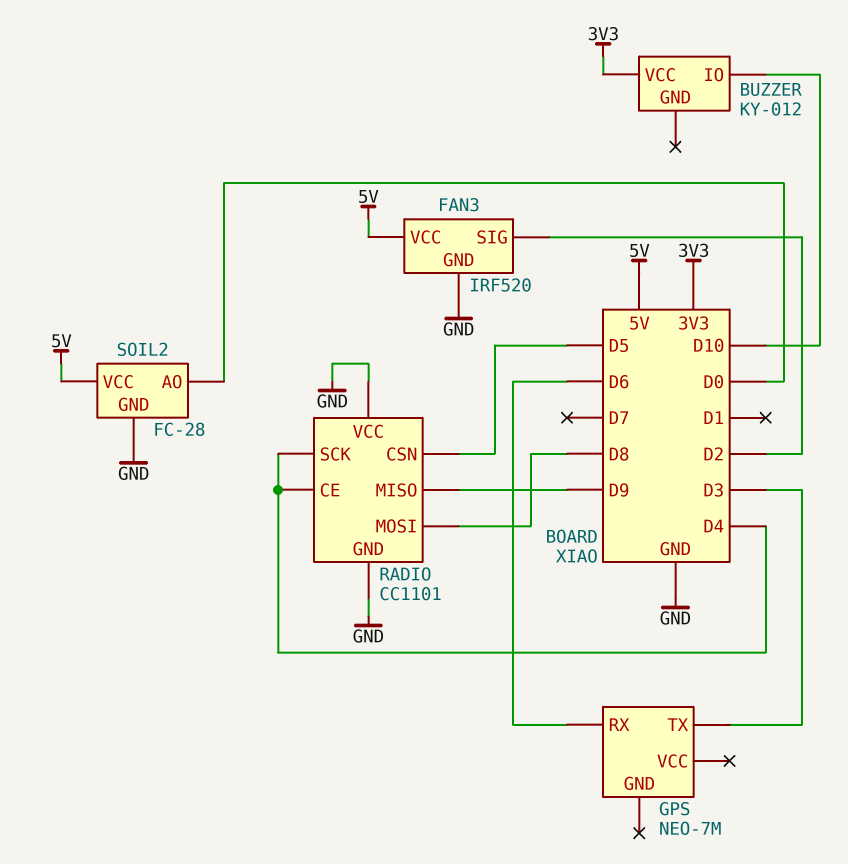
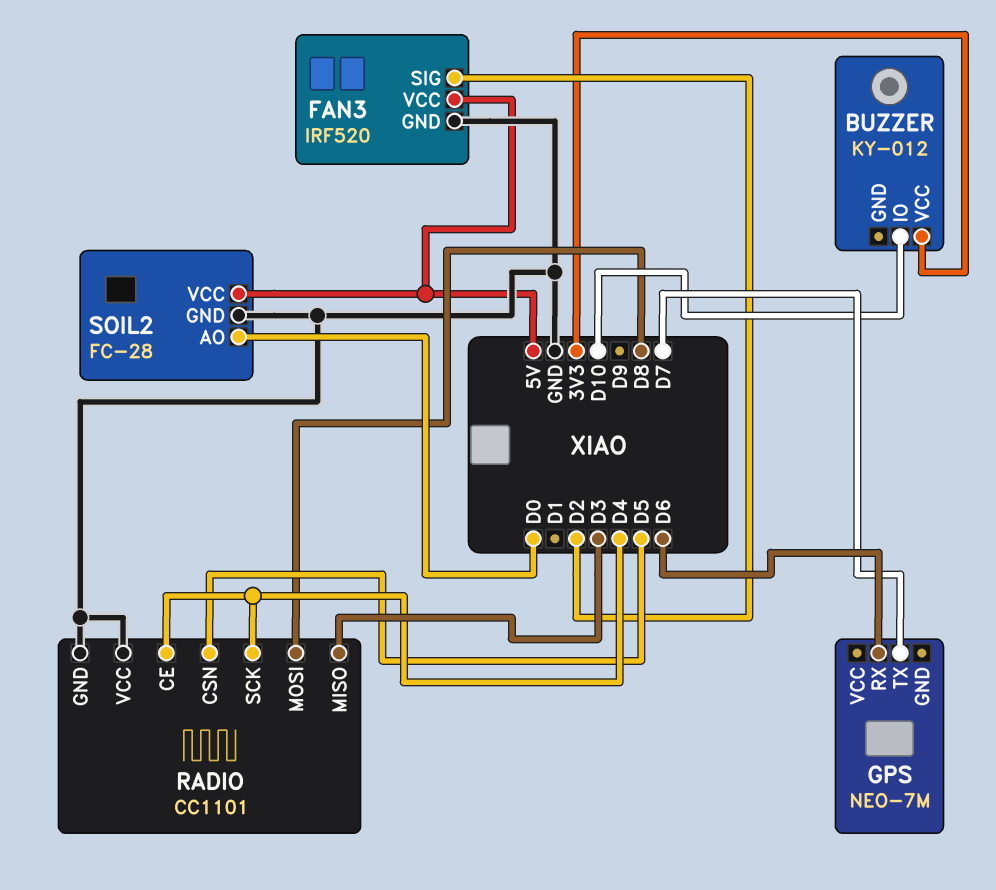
GPS pin TX: D3 -> D7
RADIO pin MISO: D9 -> D3

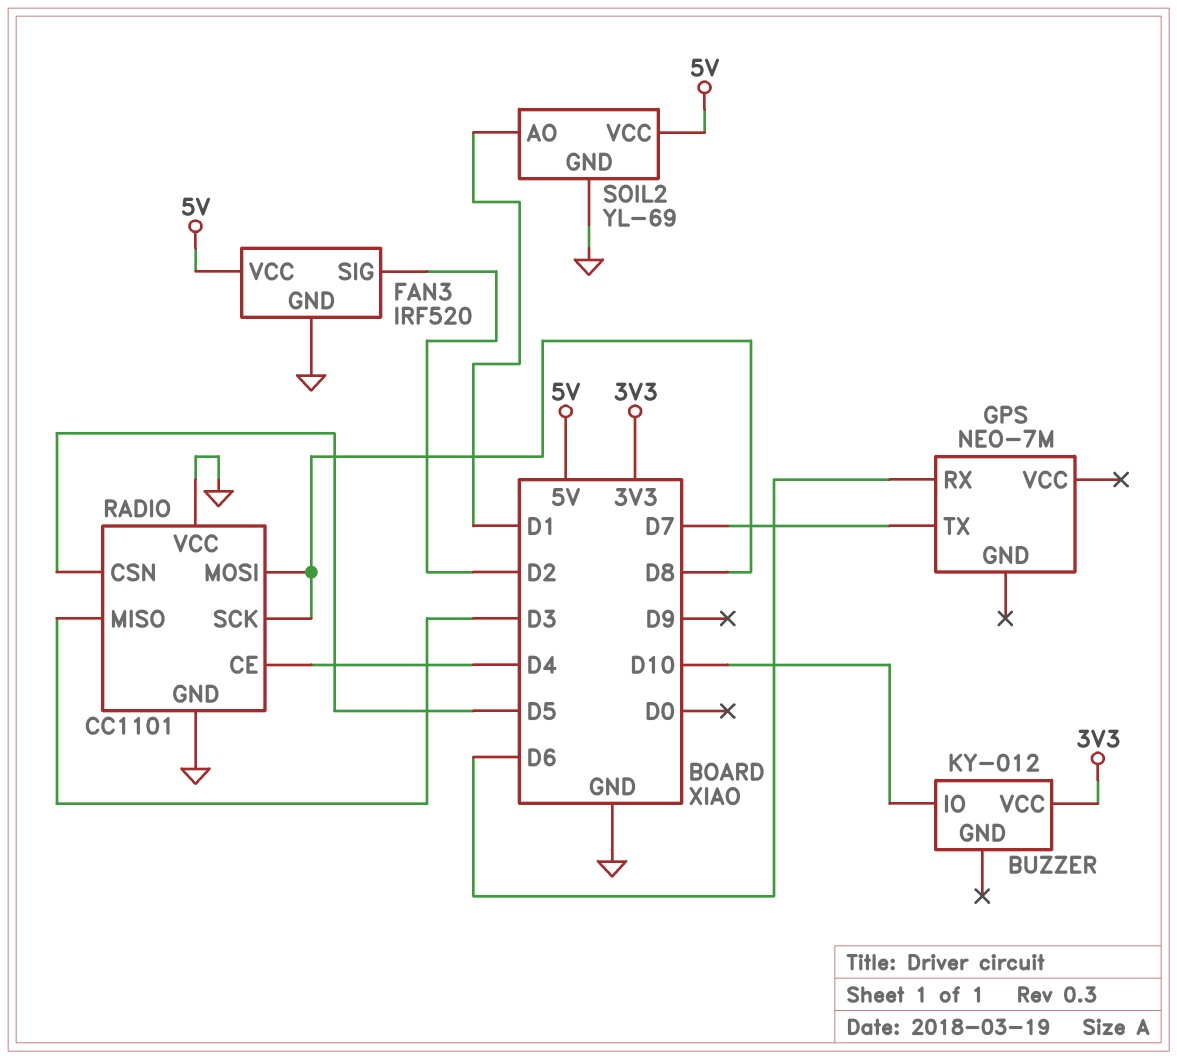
RADIO pin SCK: D4 -> D8
SOIL2: FC-28 -> YL-69
SOIL2 pin AO: D0 -> D1

